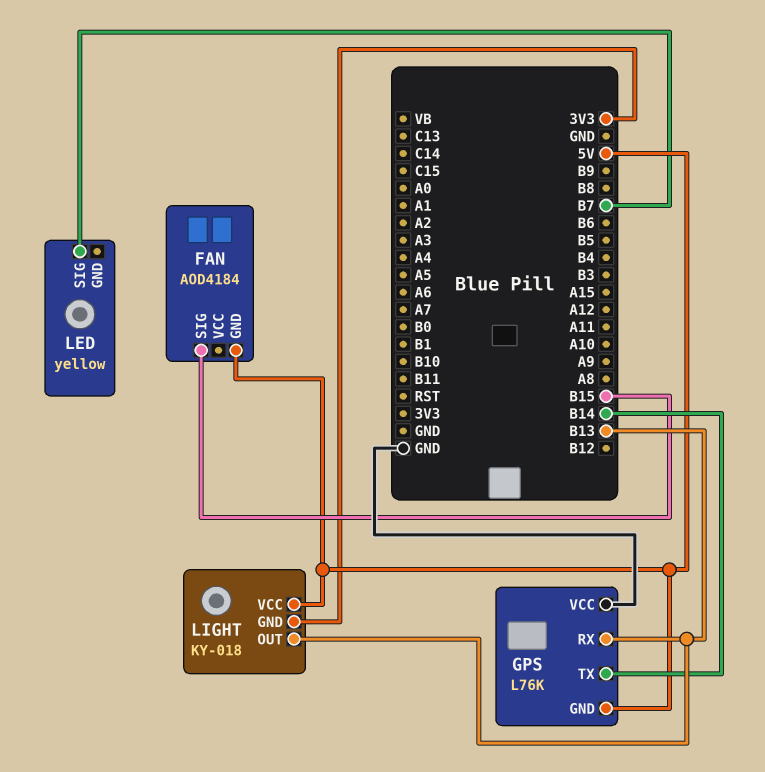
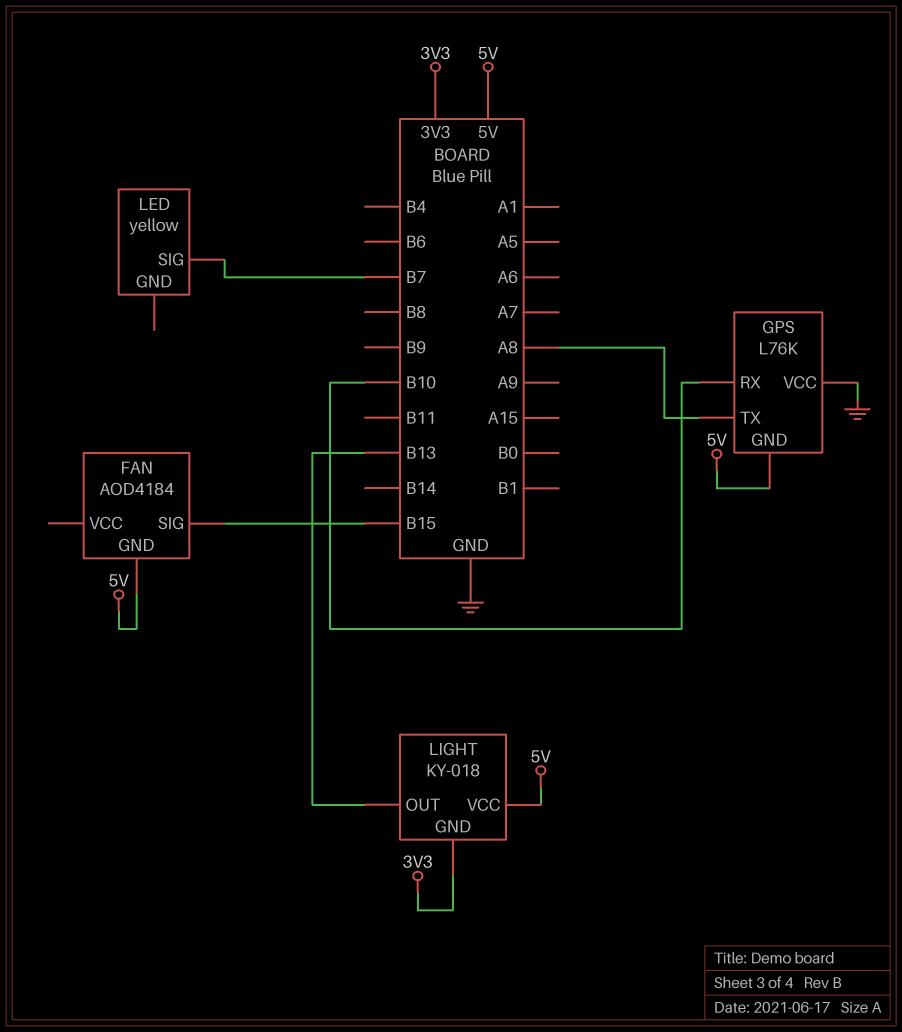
GPS pin RX: B13 -> B10
GPS pin TX: B14 -> A8

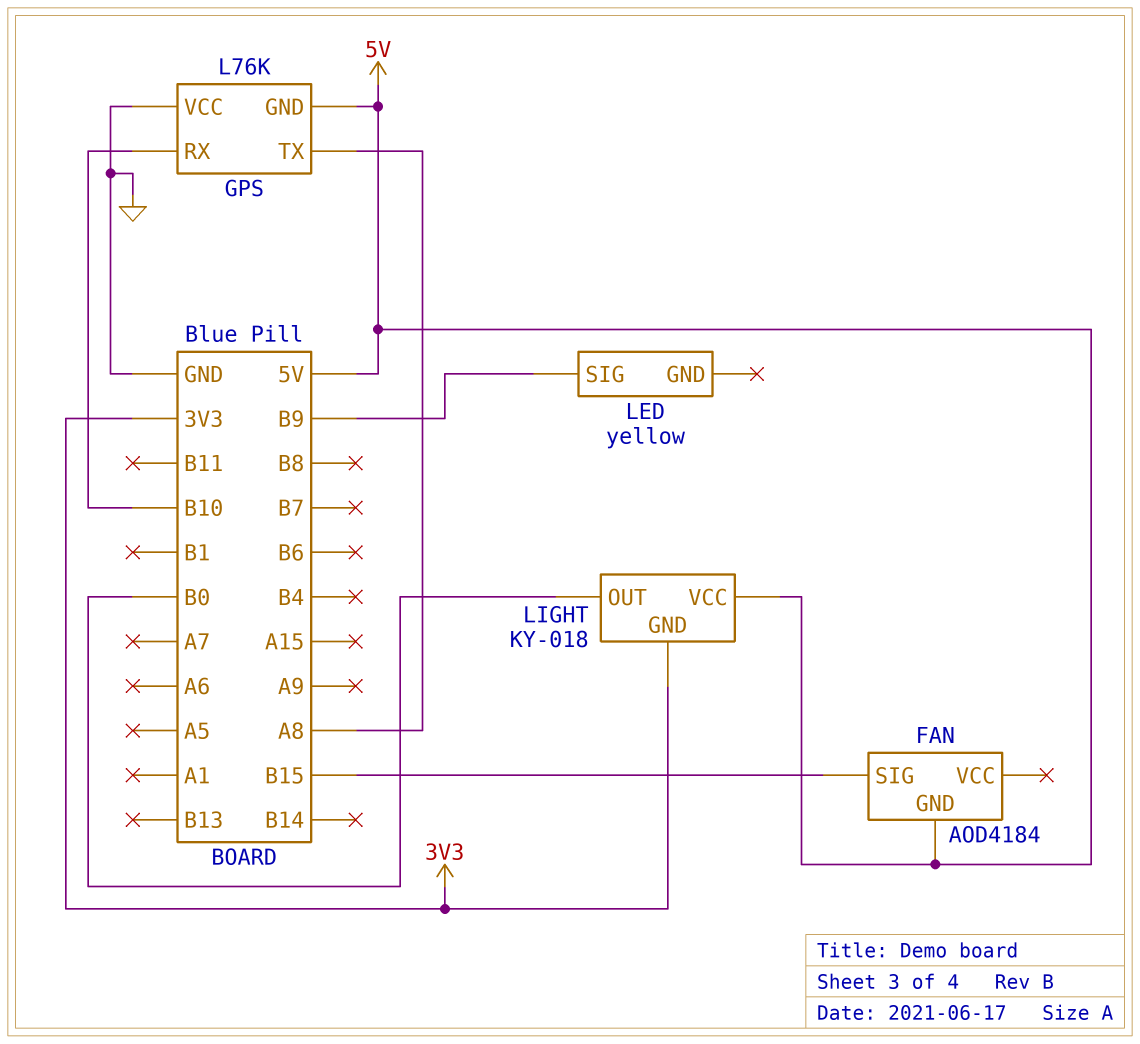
LED pin SIG: B7 -> B9
LIGHT pin OUT: B13 -> B0

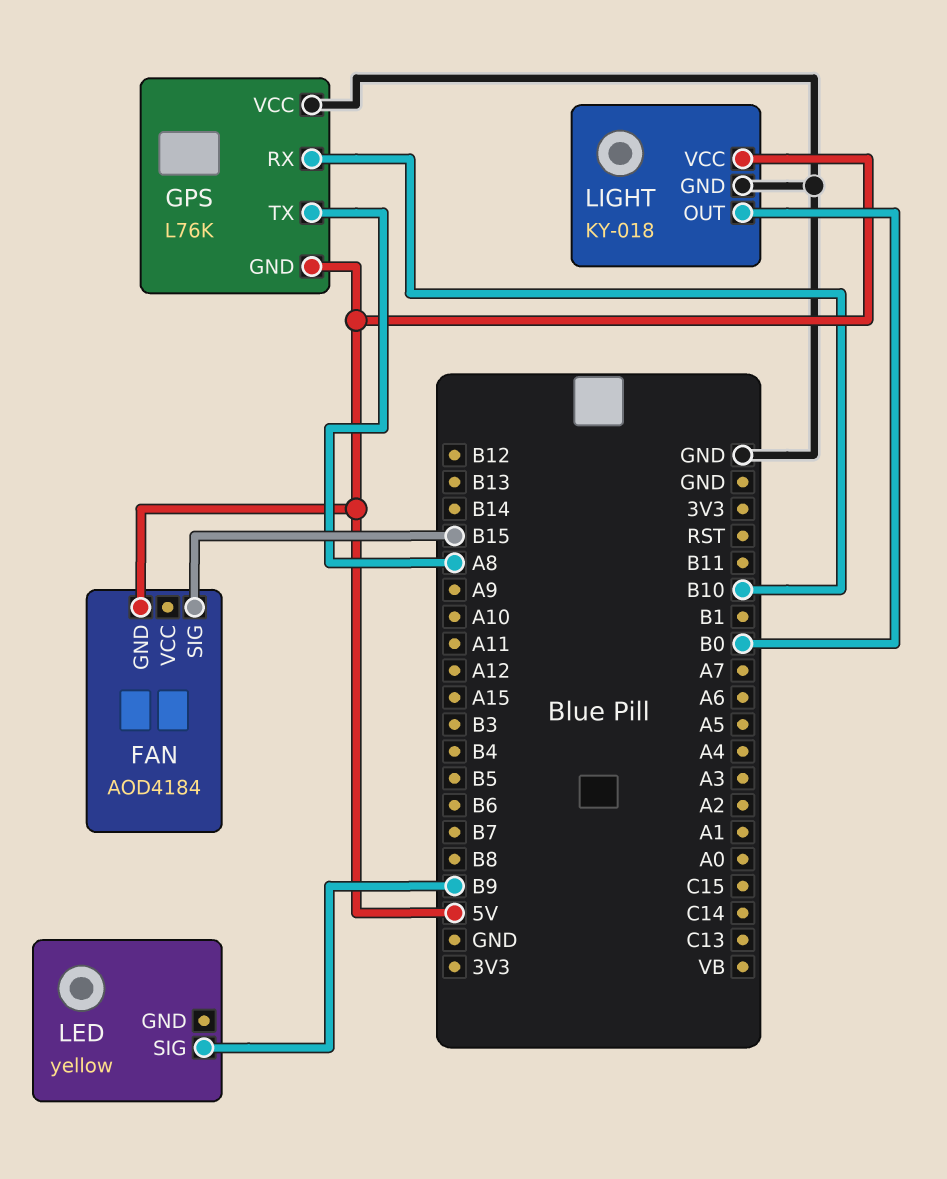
LIGHT pin GND: 3V3 -> GND

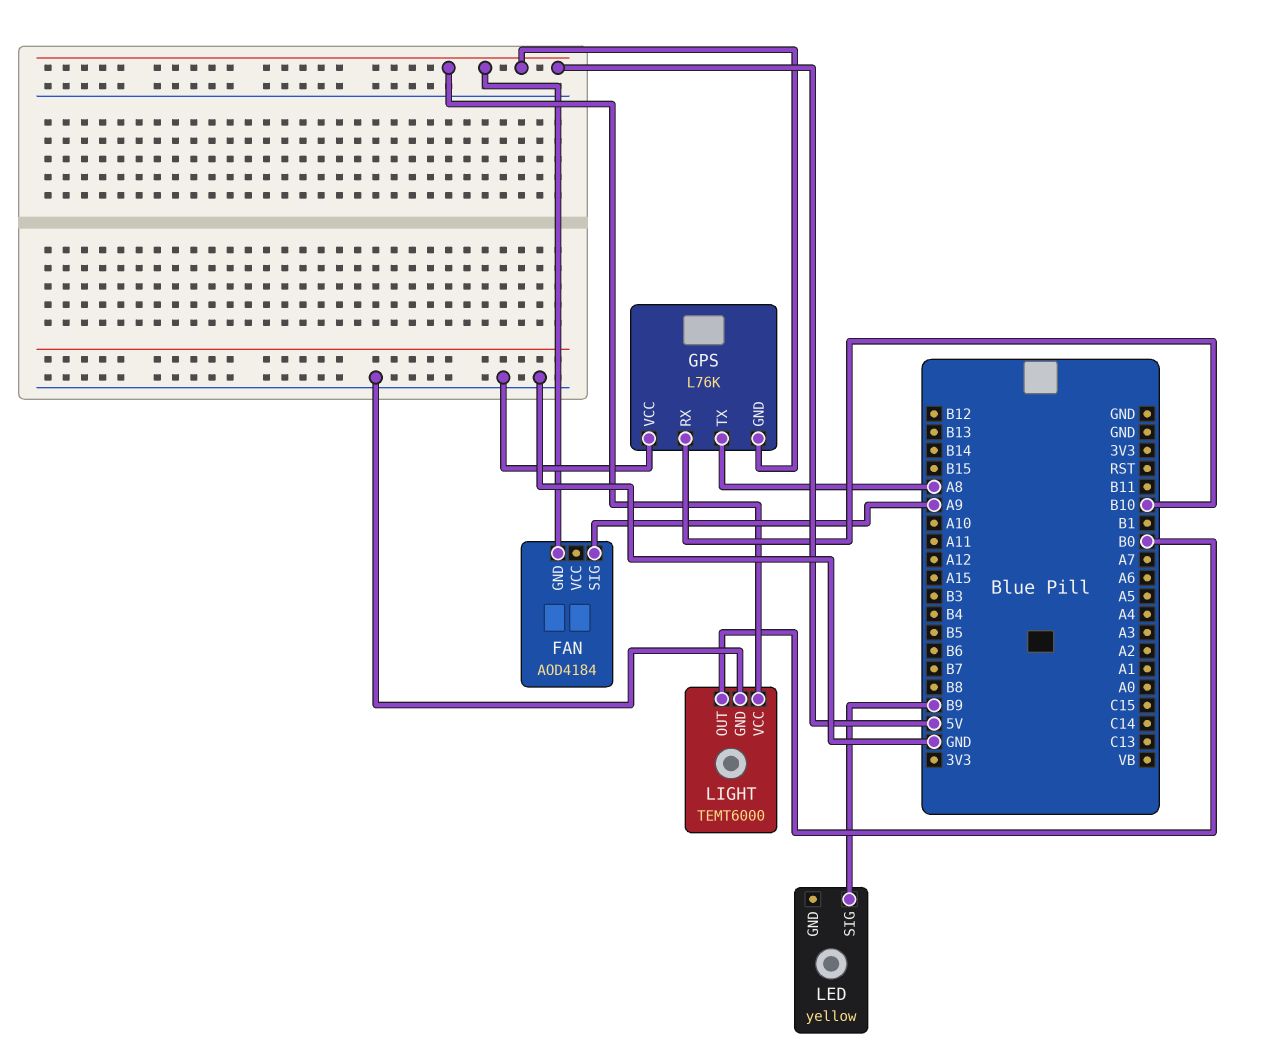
FAN pin SIG: B15 -> A9
LIGHT: KY-018 -> TEMT6000

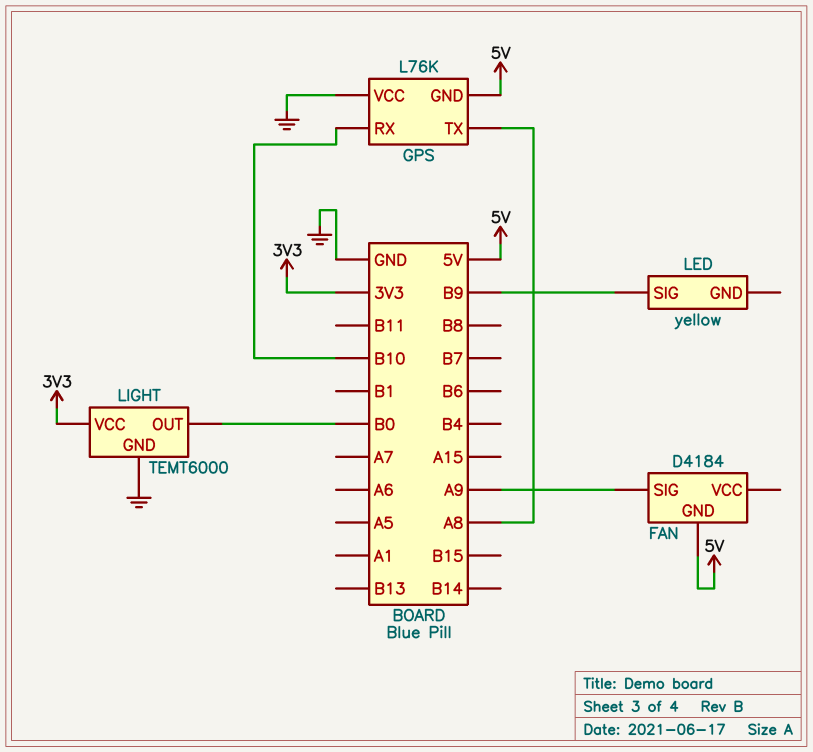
FAN: AOD4184 -> D4184
LIGHT pin VCC: 5V -> 3V3

